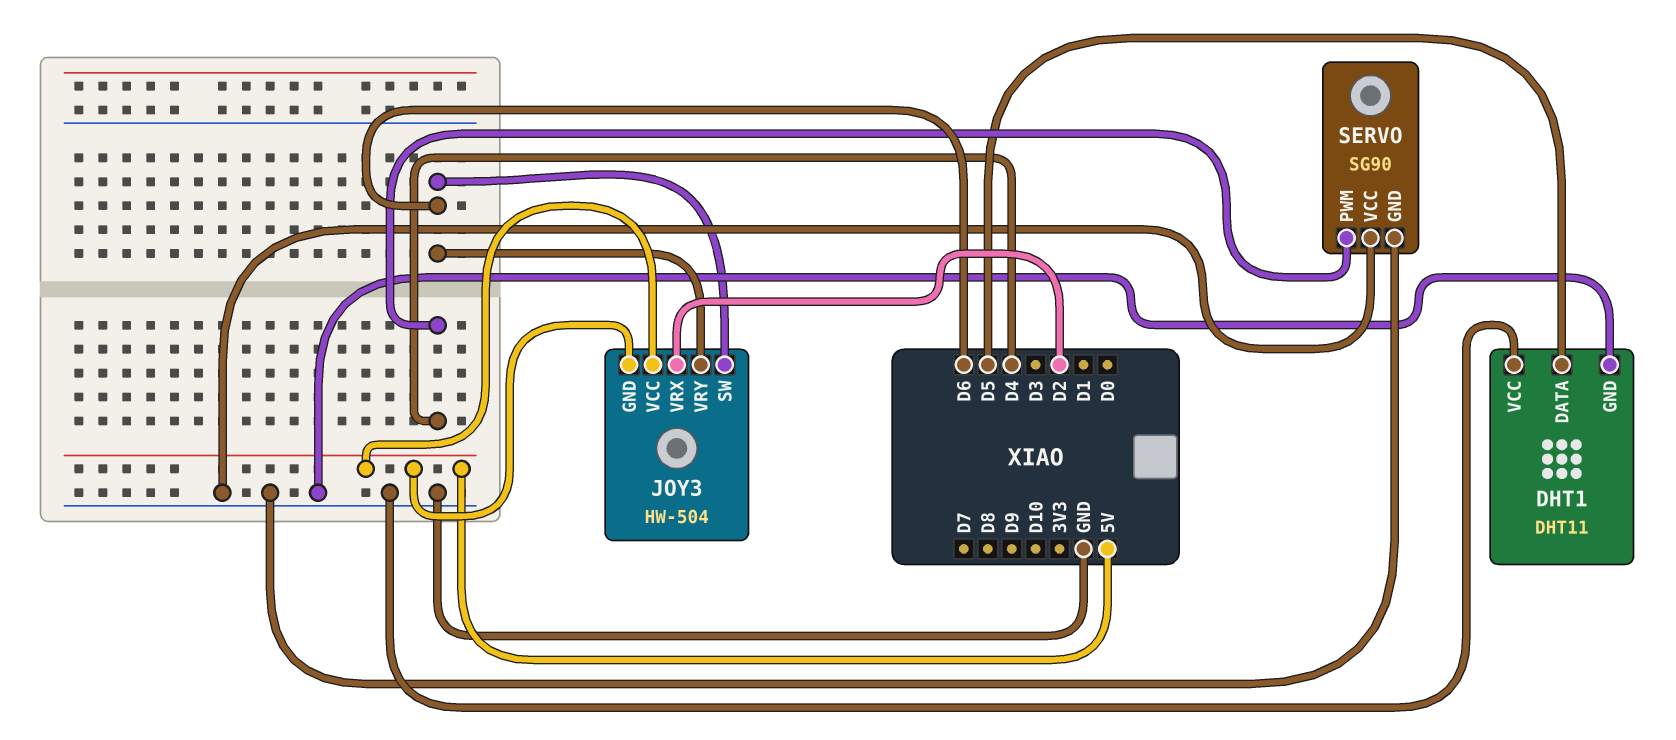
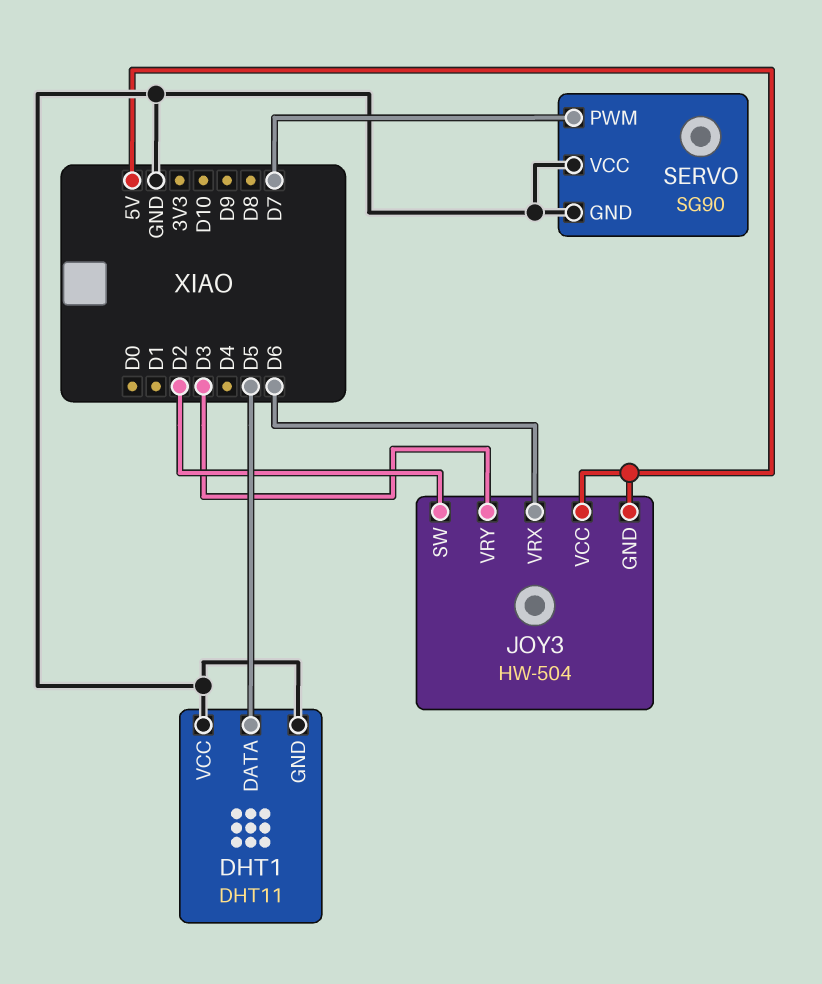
JOY3 pin SW: D6 -> D2
JOY3 pin VRX: D2 -> D6
JOY3 pin VRY: D6 -> D3
SERVO pin PWM: D4 -> D7

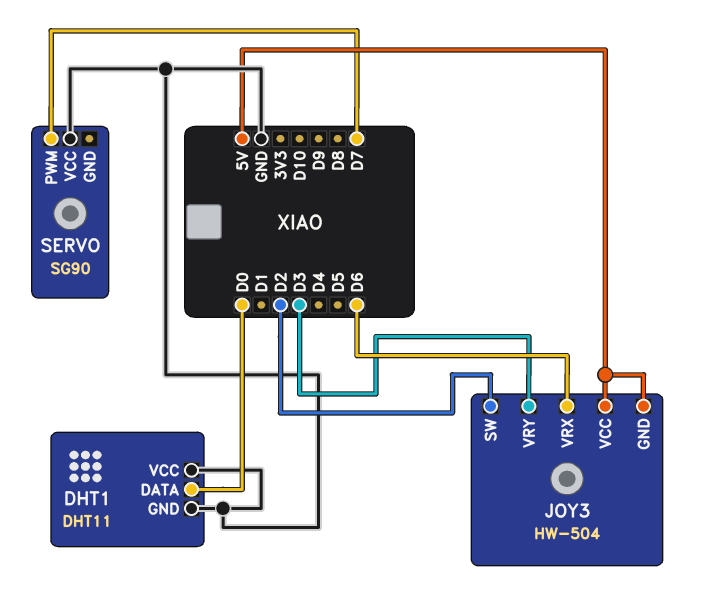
DHT1 pin DATA: D5 -> D0
SERVO pin GND: GND -> none

